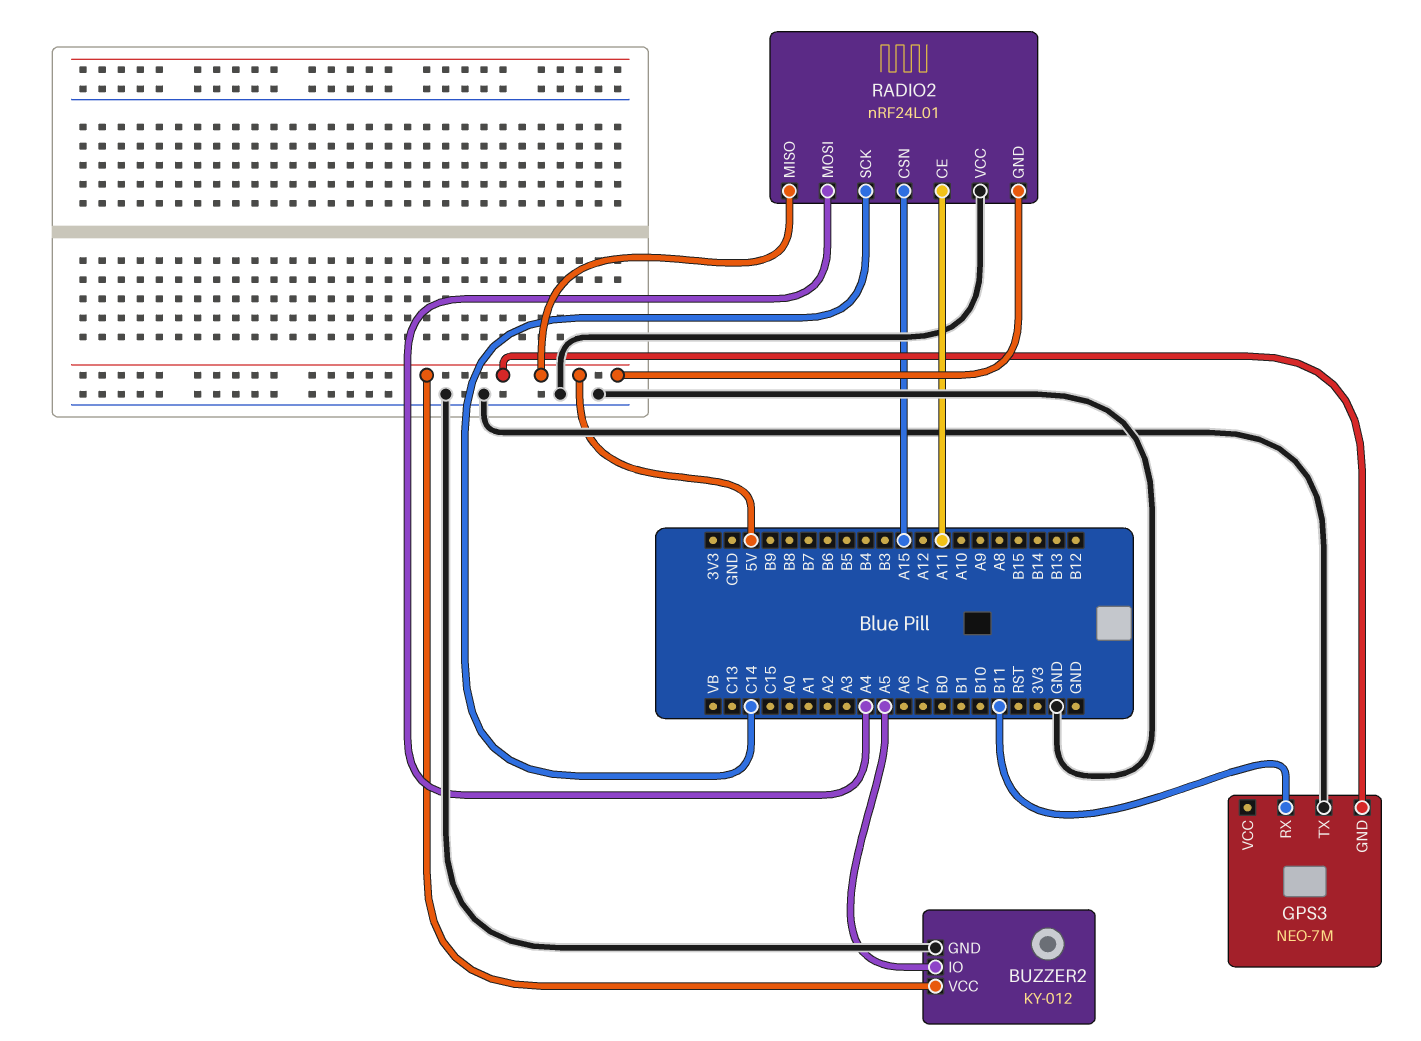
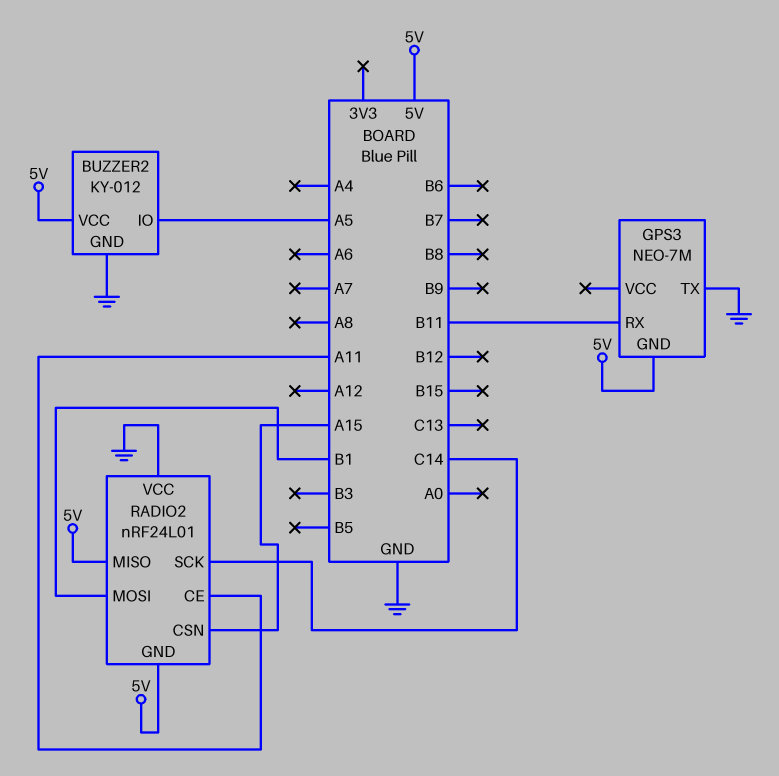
RADIO2 pin MOSI: A4 -> B1

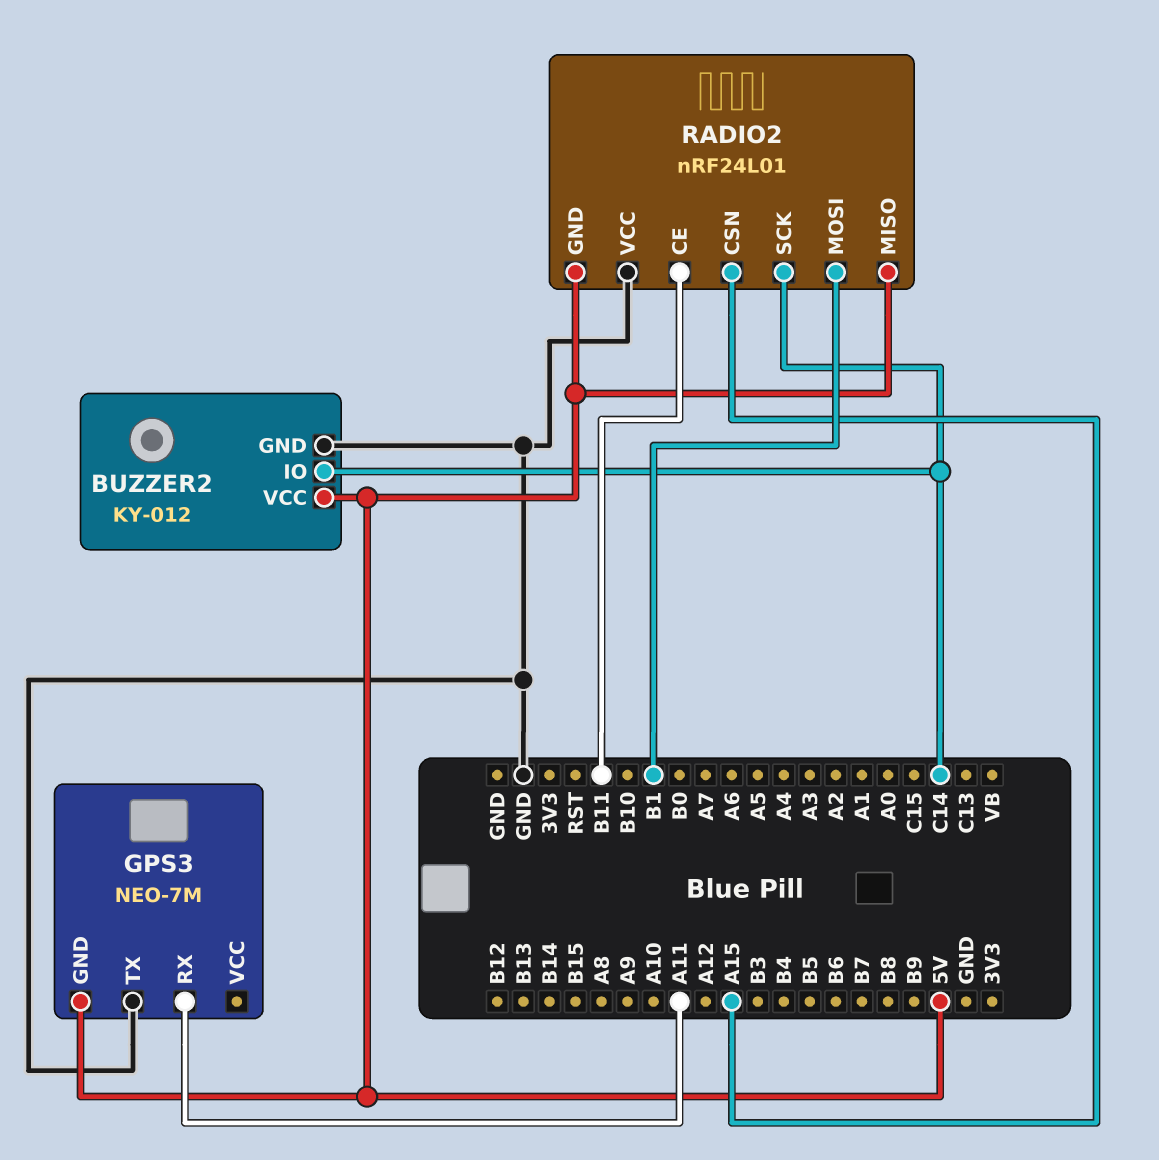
BUZZER2 pin IO: A5 -> C14
GPS3 pin RX: B11 -> A11
RADIO2 pin CE: A11 -> B11

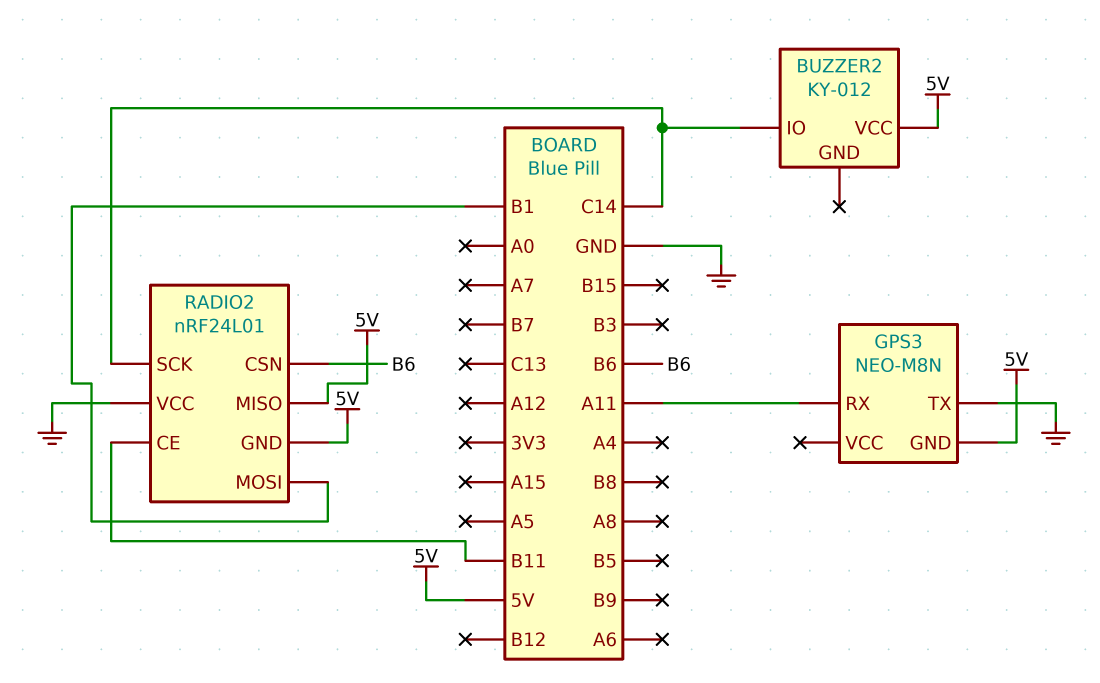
BUZZER2 pin GND: GND -> none
GPS3: NEO-7M -> NEO-M8N
RADIO2 pin CSN: A15 -> B6

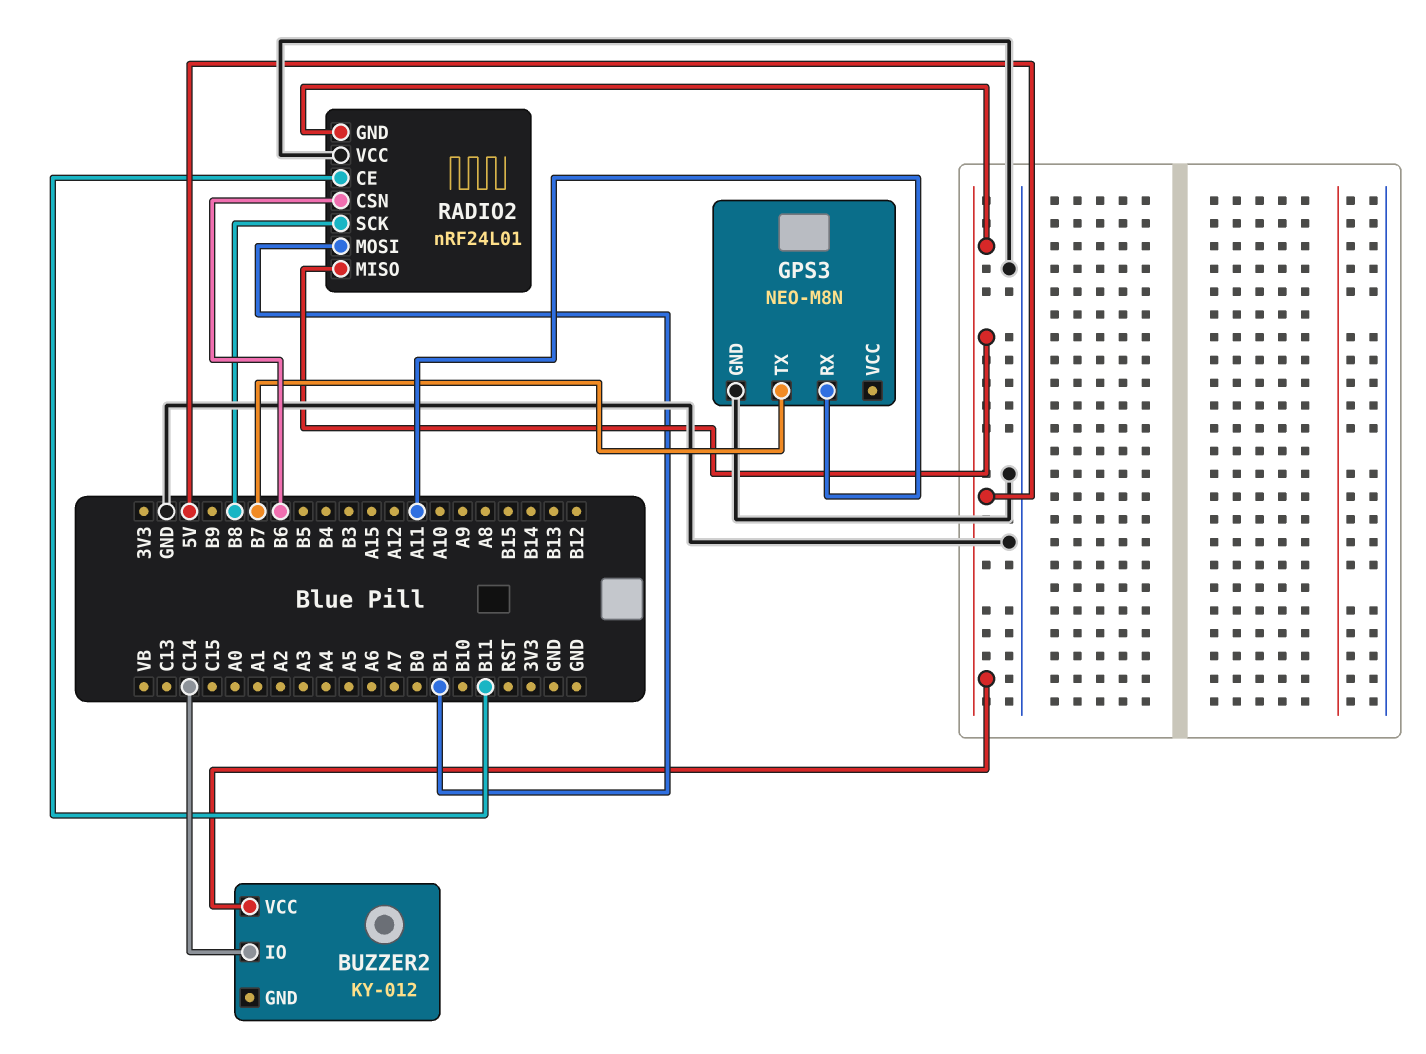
GPS3 pin GND: 5V -> GND
GPS3 pin TX: GND -> B7
RADIO2 pin SCK: C14 -> B8

